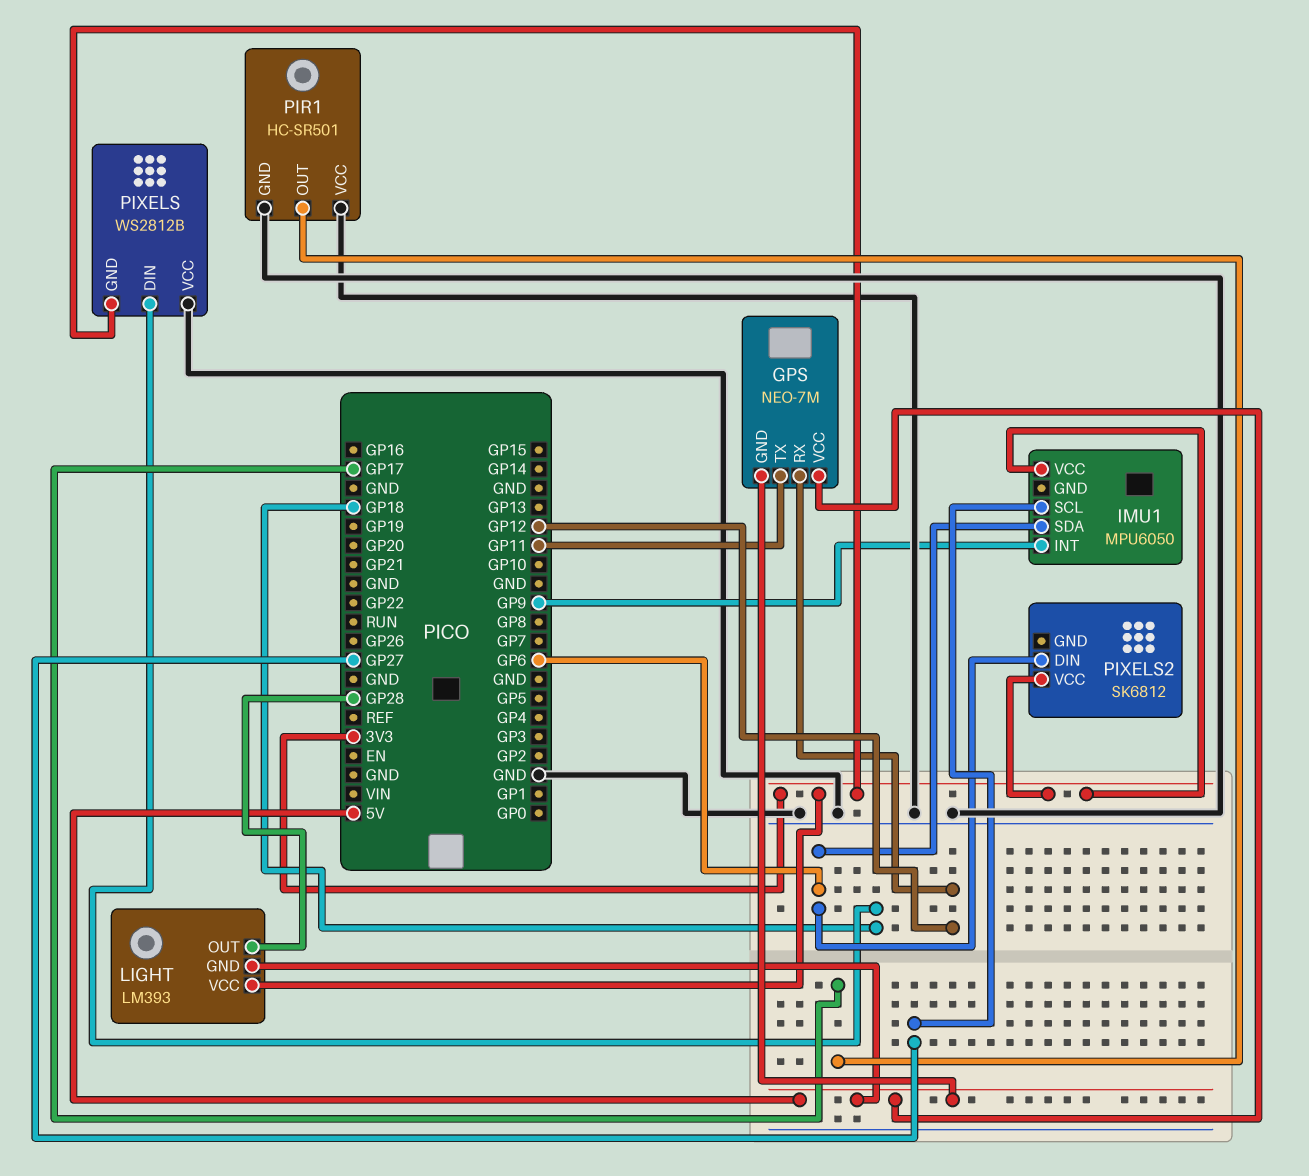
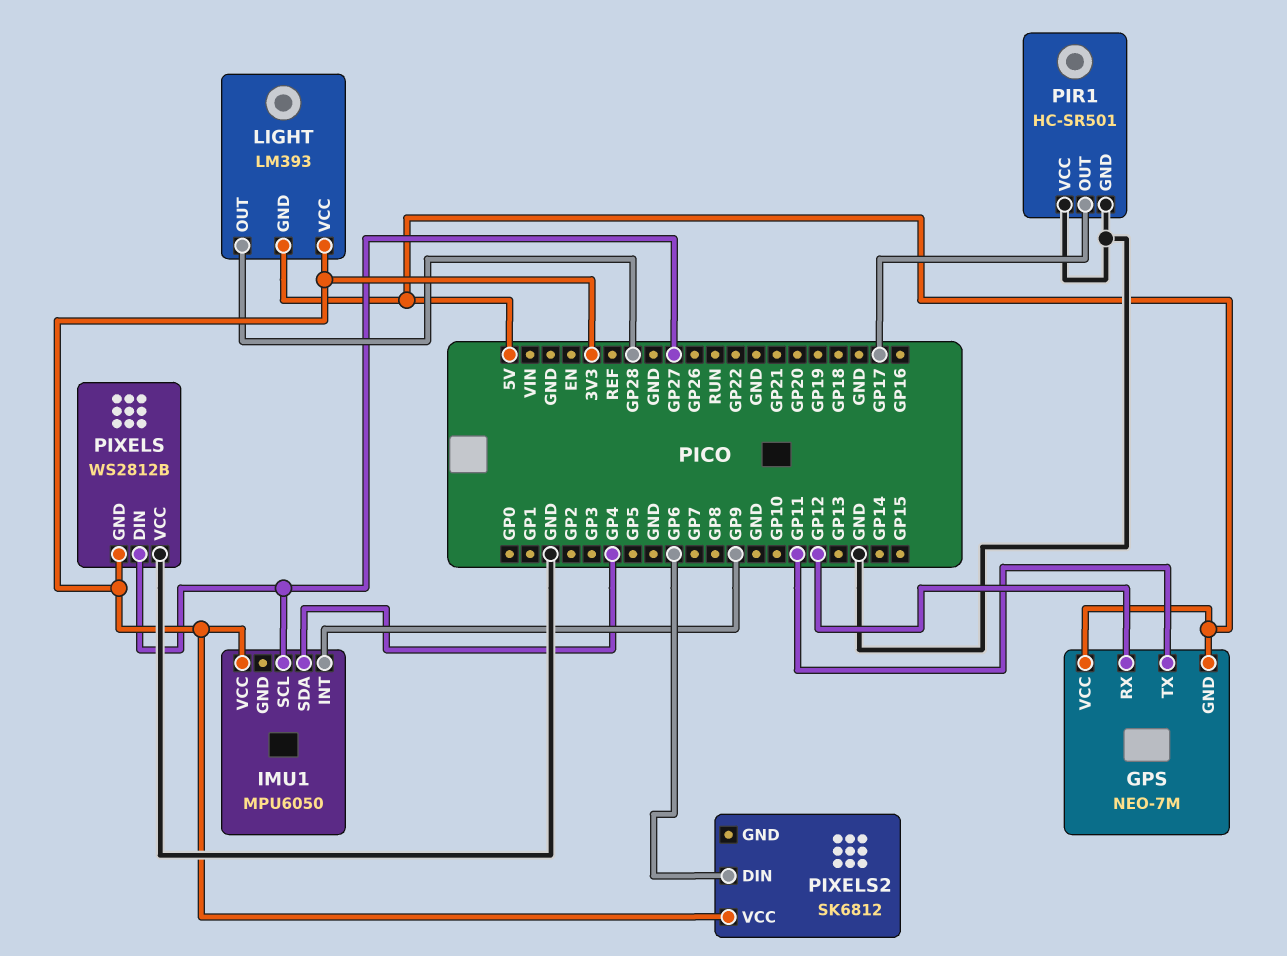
IMU1 pin SDA: GP6 -> GP4
PIXELS pin DIN: GP18 -> GP27

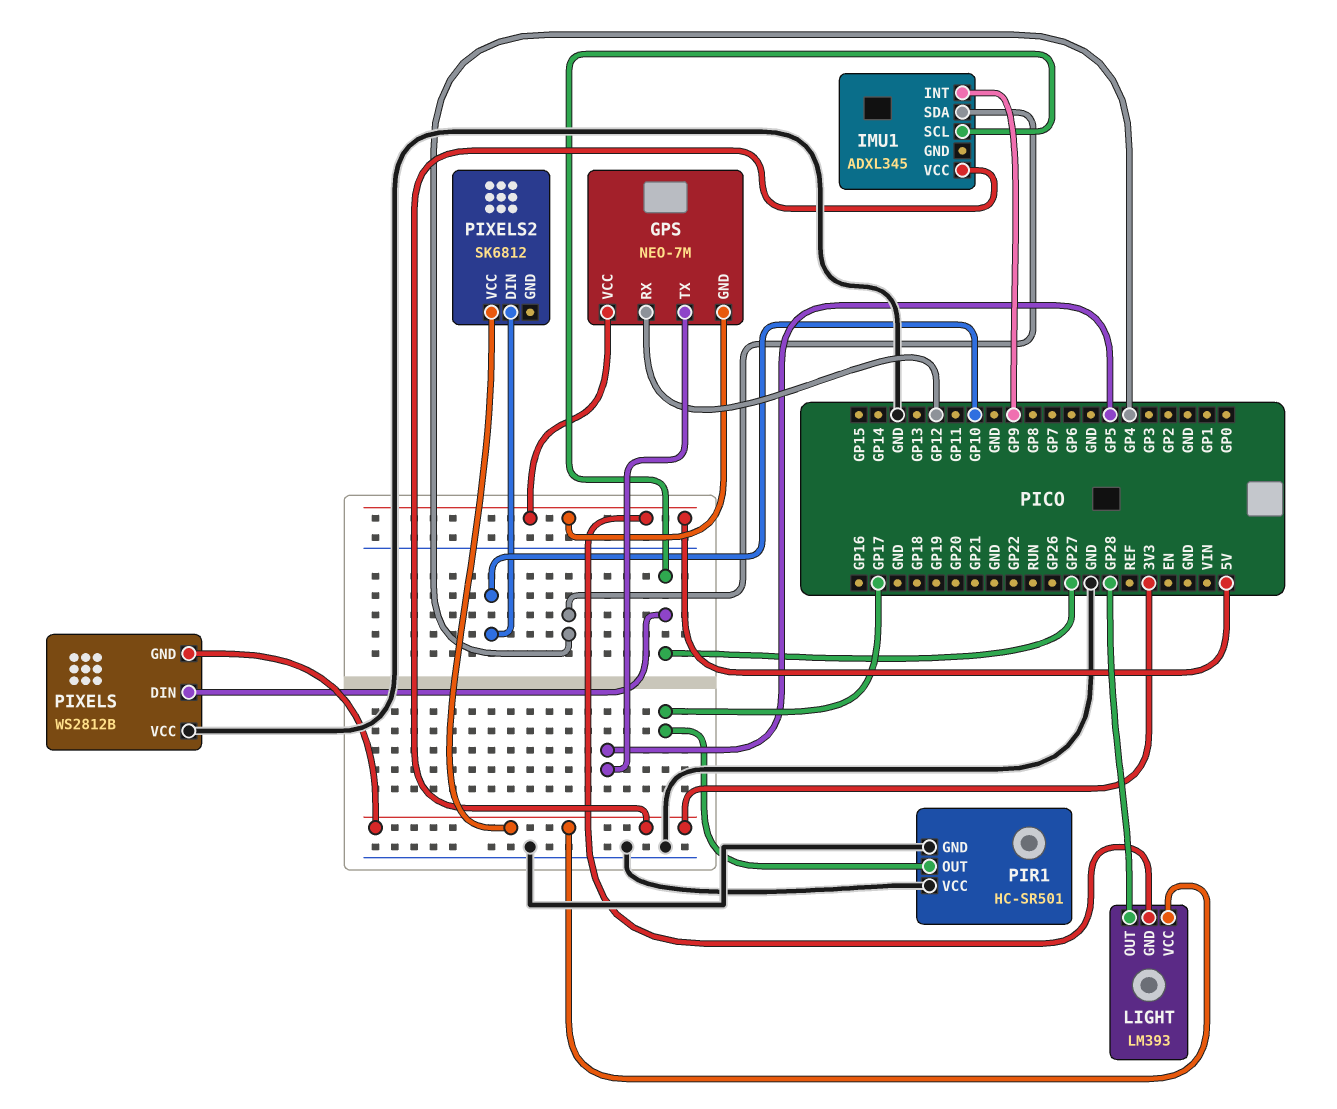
GPS pin TX: GP11 -> GP5
IMU1: MPU6050 -> ADXL345
PIXELS2 pin DIN: GP6 -> GP10

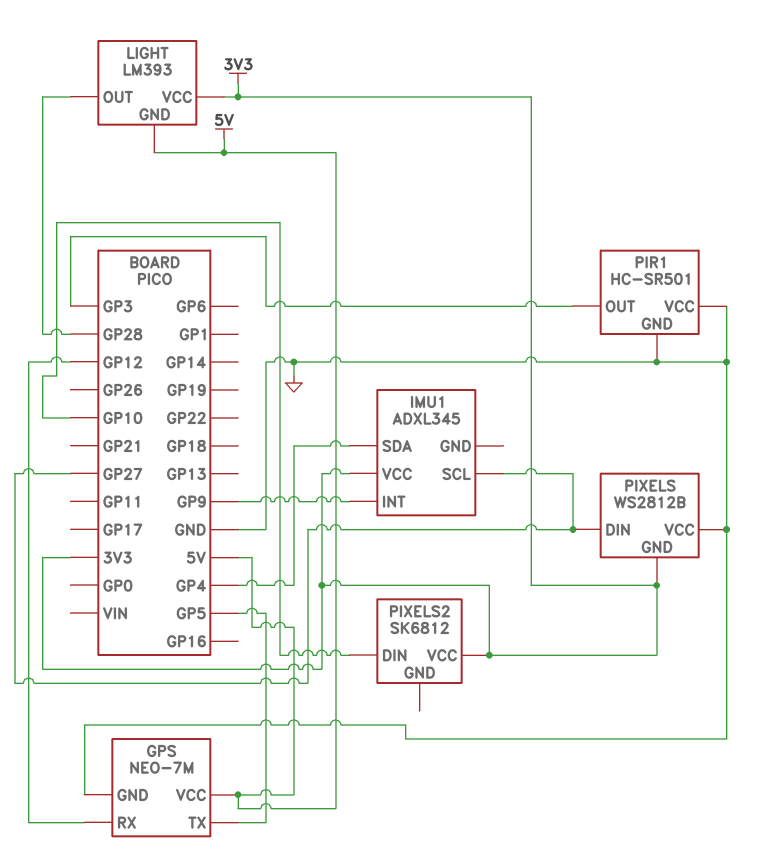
GPS pin GND: 5V -> GND
PIR1 pin OUT: GP17 -> GP3

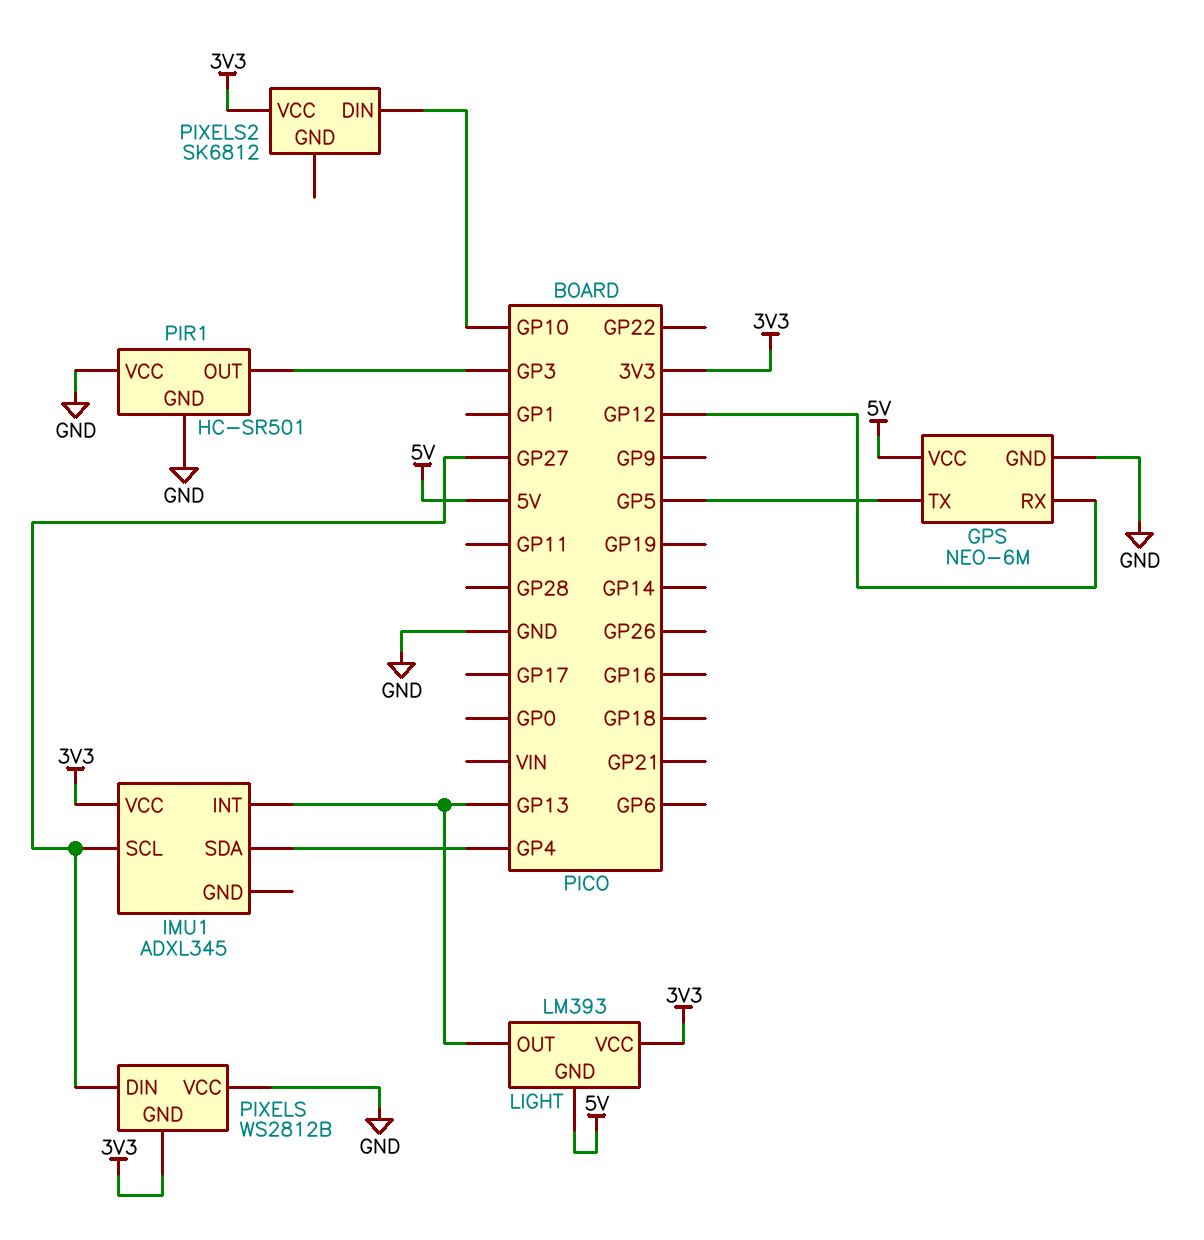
GPS: NEO-7M -> NEO-6M
IMU1 pin INT: GP9 -> GP13
LIGHT pin OUT: GP28 -> GP13

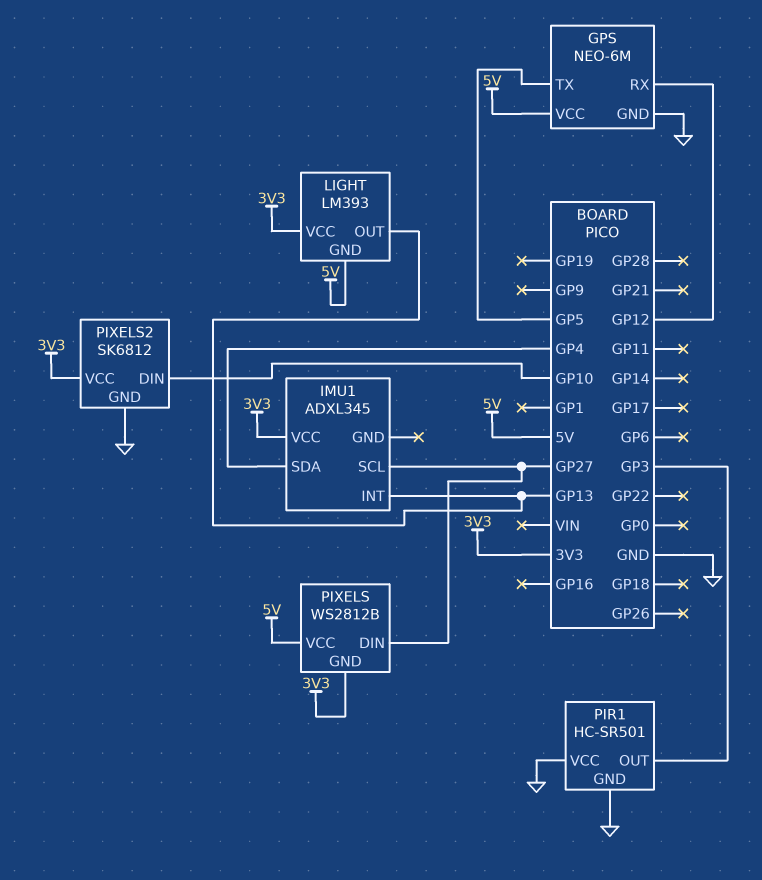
PIXELS pin VCC: GND -> 5V
PIXELS2 pin GND: none -> GND

